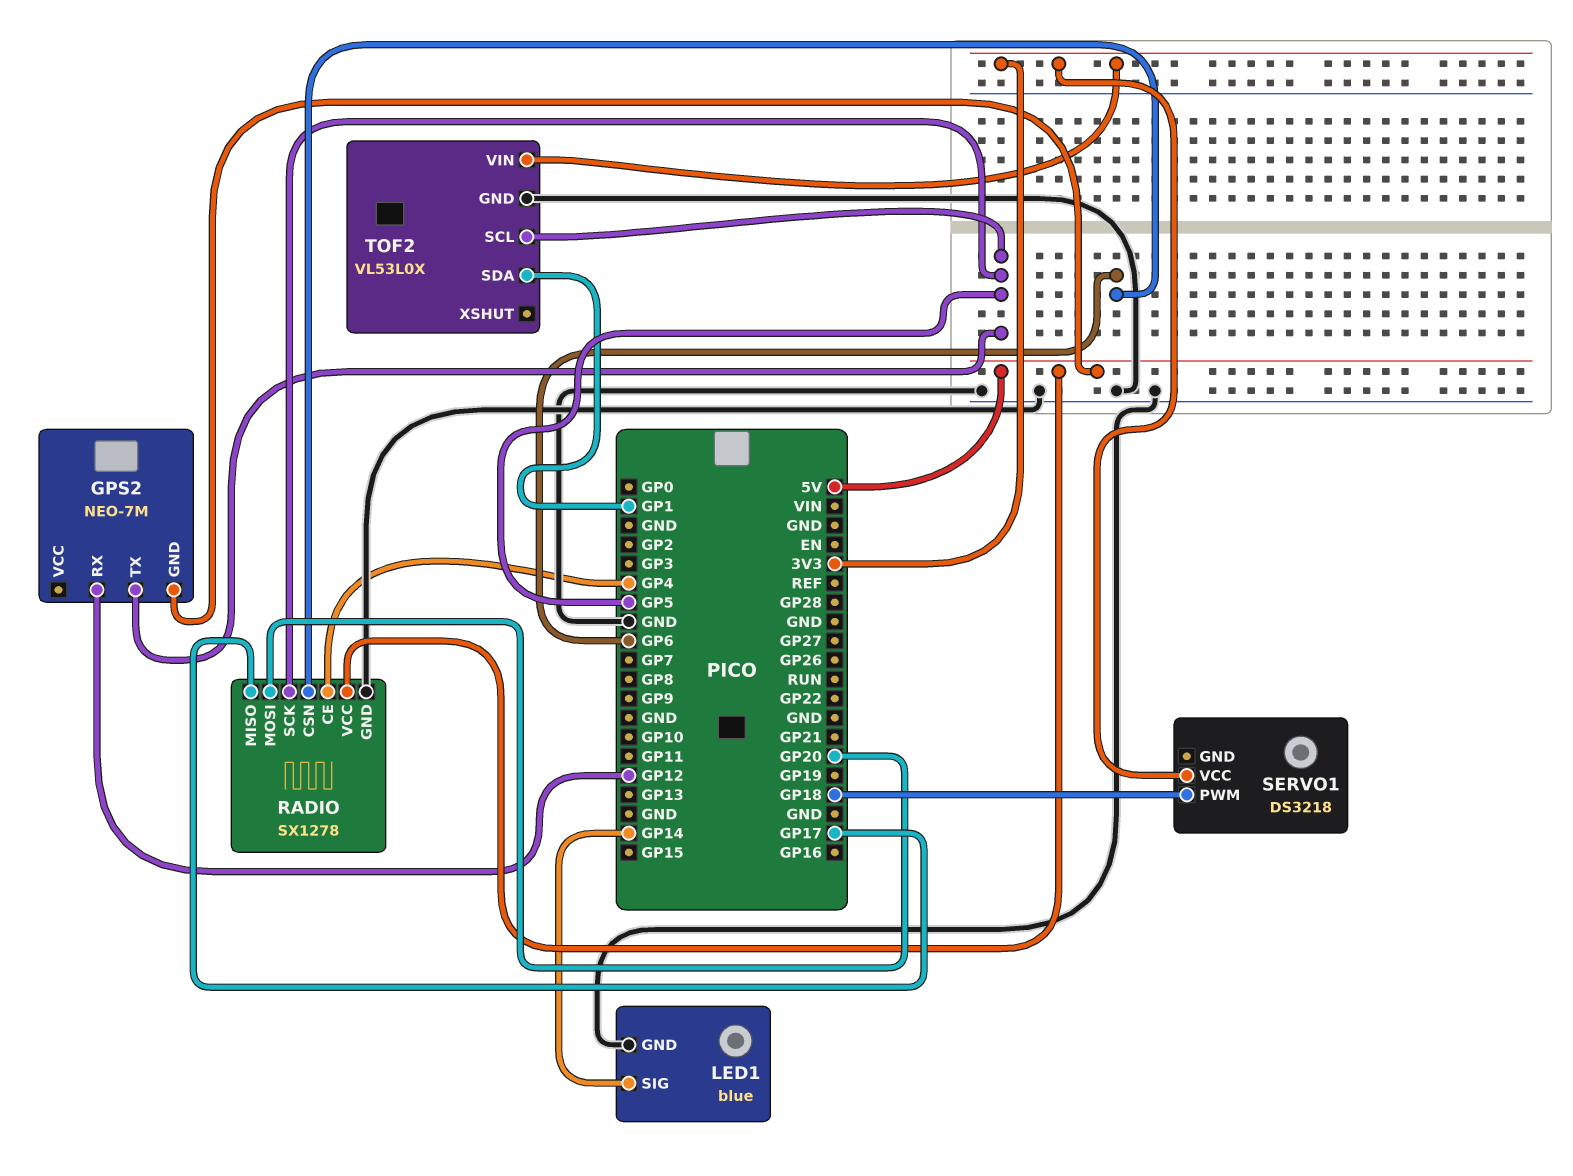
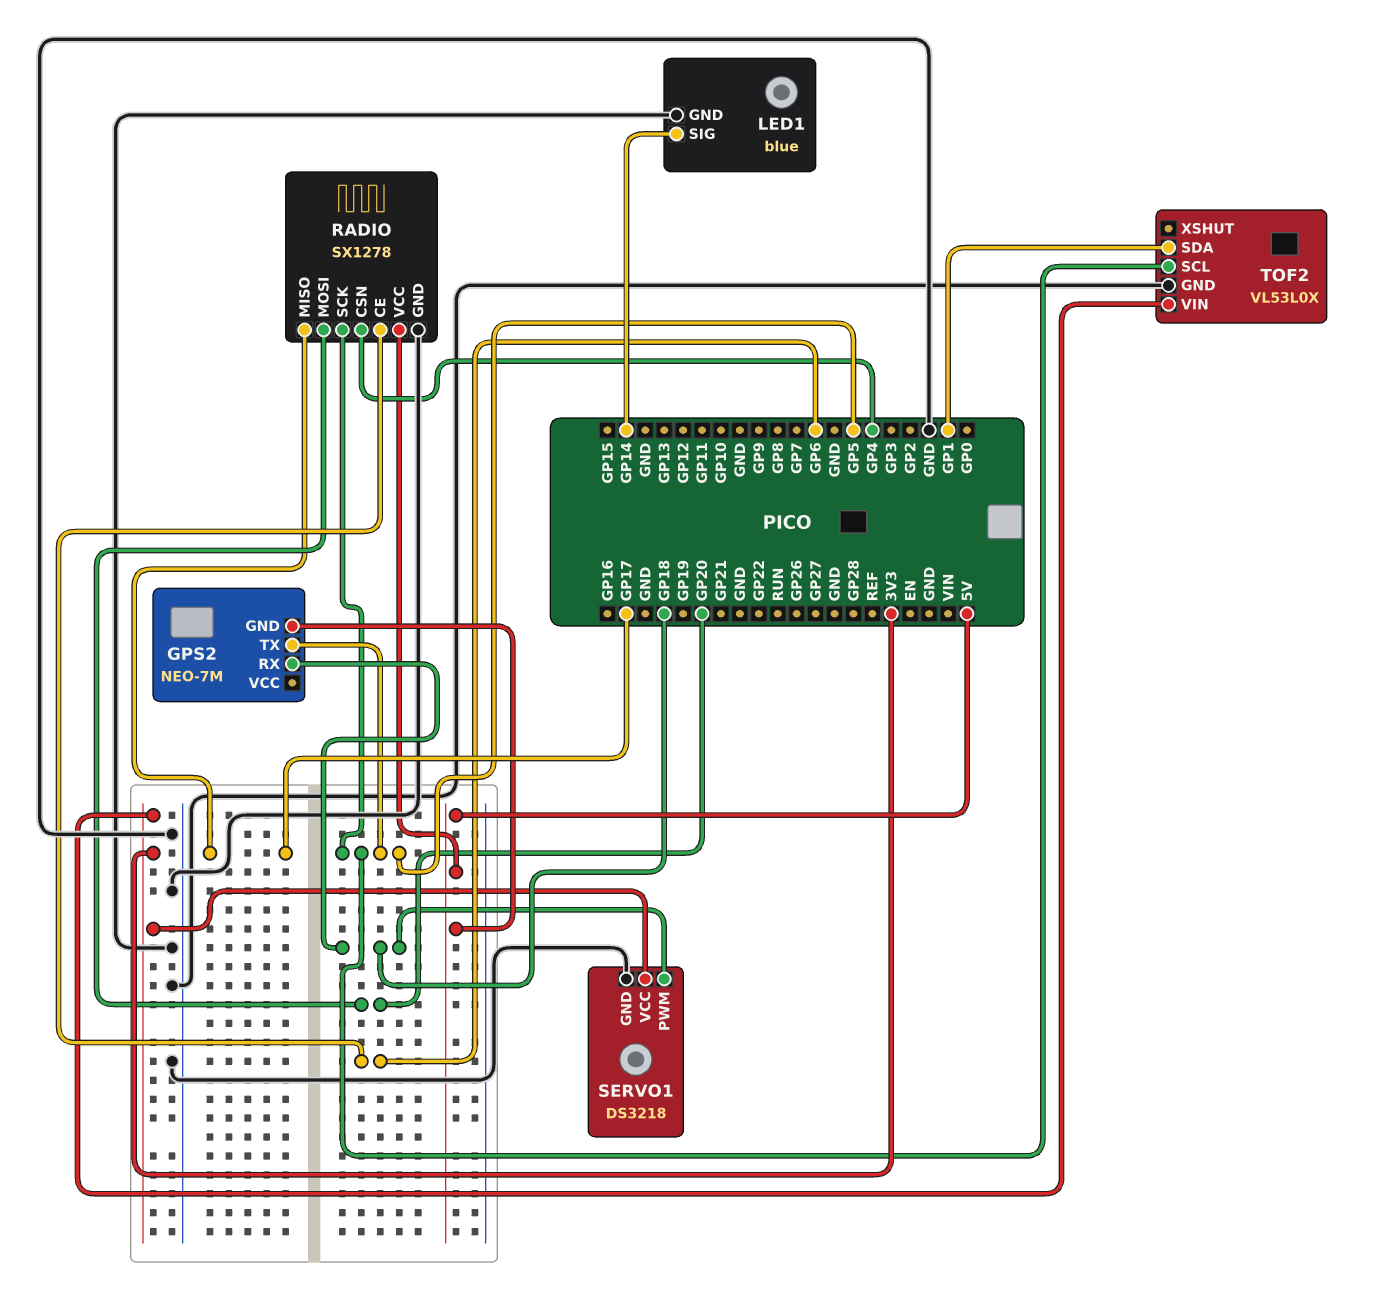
GPS2 pin RX: GP12 -> GP18
RADIO pin CE: GP4 -> GP6
RADIO pin CSN: GP6 -> GP4
SERVO1 pin GND: none -> GND

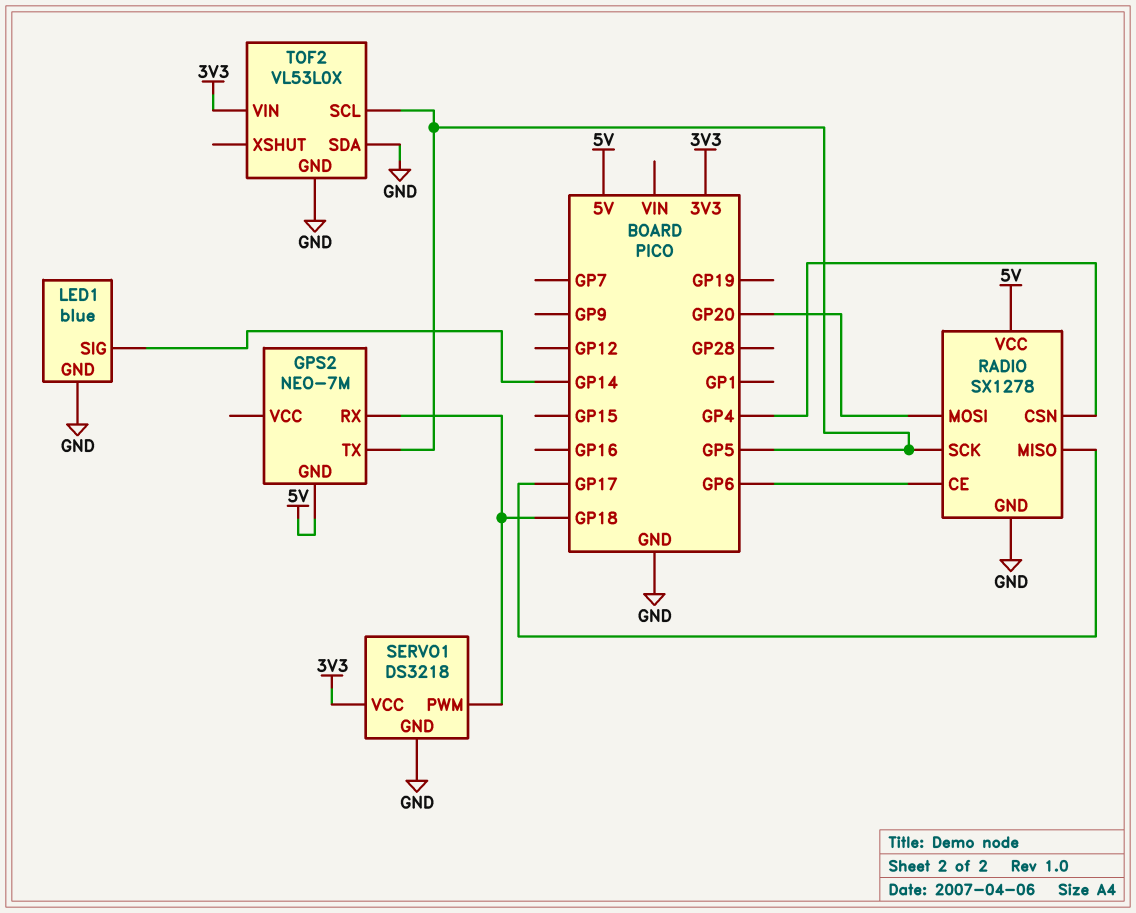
TOF2 pin SDA: GP1 -> GND

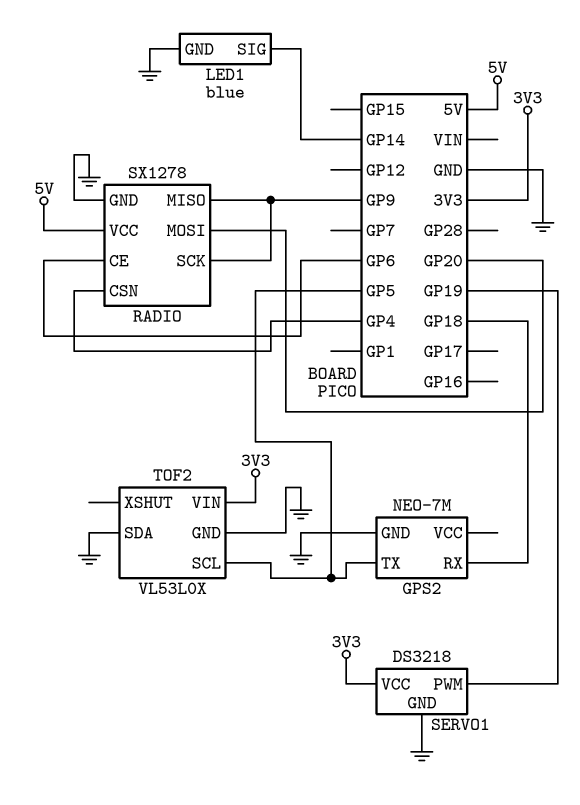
GPS2 pin GND: 5V -> GND
RADIO pin MISO: GP17 -> GP9
RADIO pin SCK: GP5 -> GP9
SERVO1 pin PWM: GP18 -> GP19

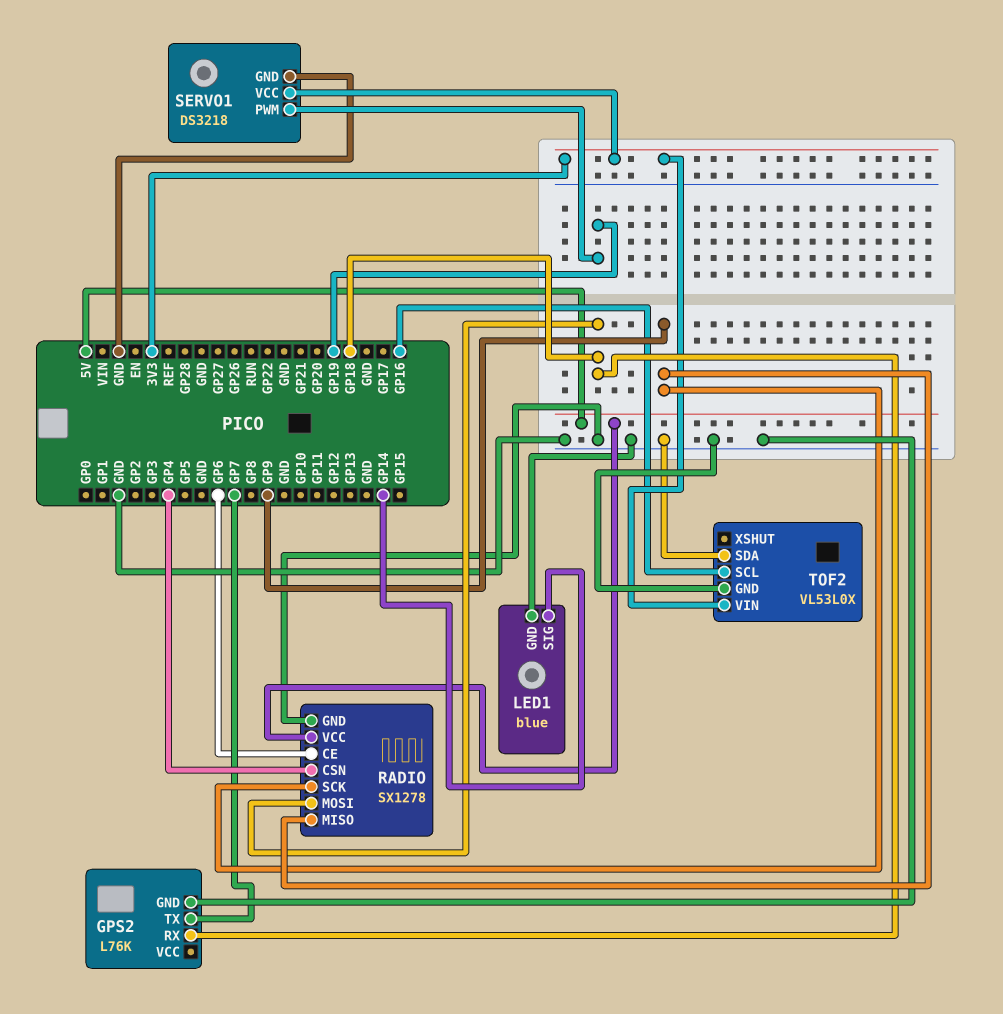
GPS2: NEO-7M -> L76K
GPS2 pin TX: GP5 -> GP7
RADIO pin MOSI: GP20 -> GP18
TOF2 pin SCL: GP5 -> GP16

